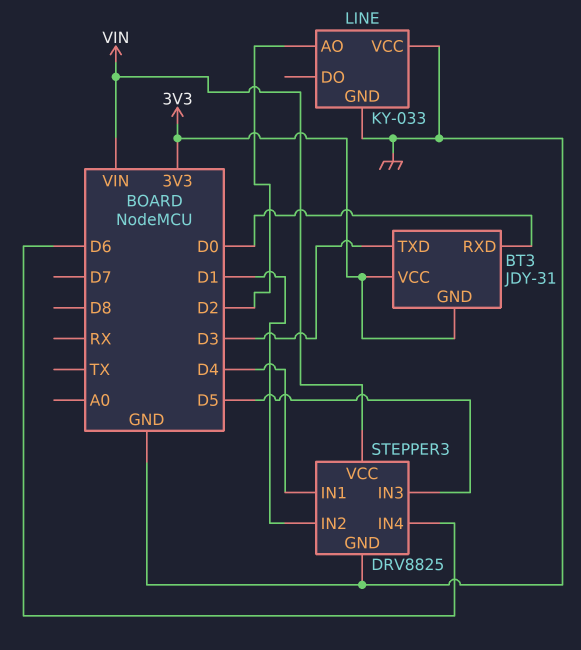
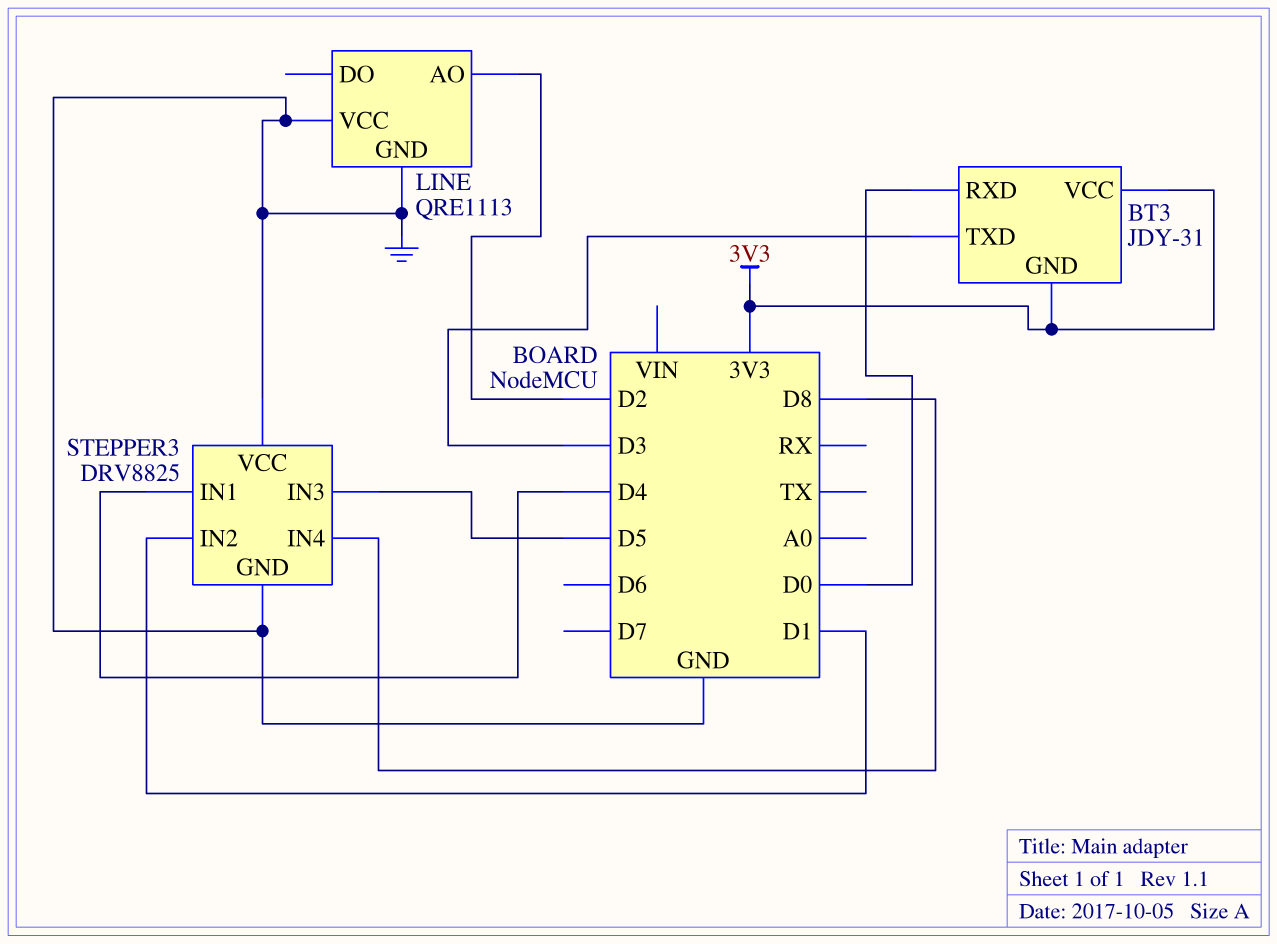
LINE: KY-033 -> QRE1113
STEPPER3 pin IN4: D6 -> D8
STEPPER3 pin VCC: VIN -> GND

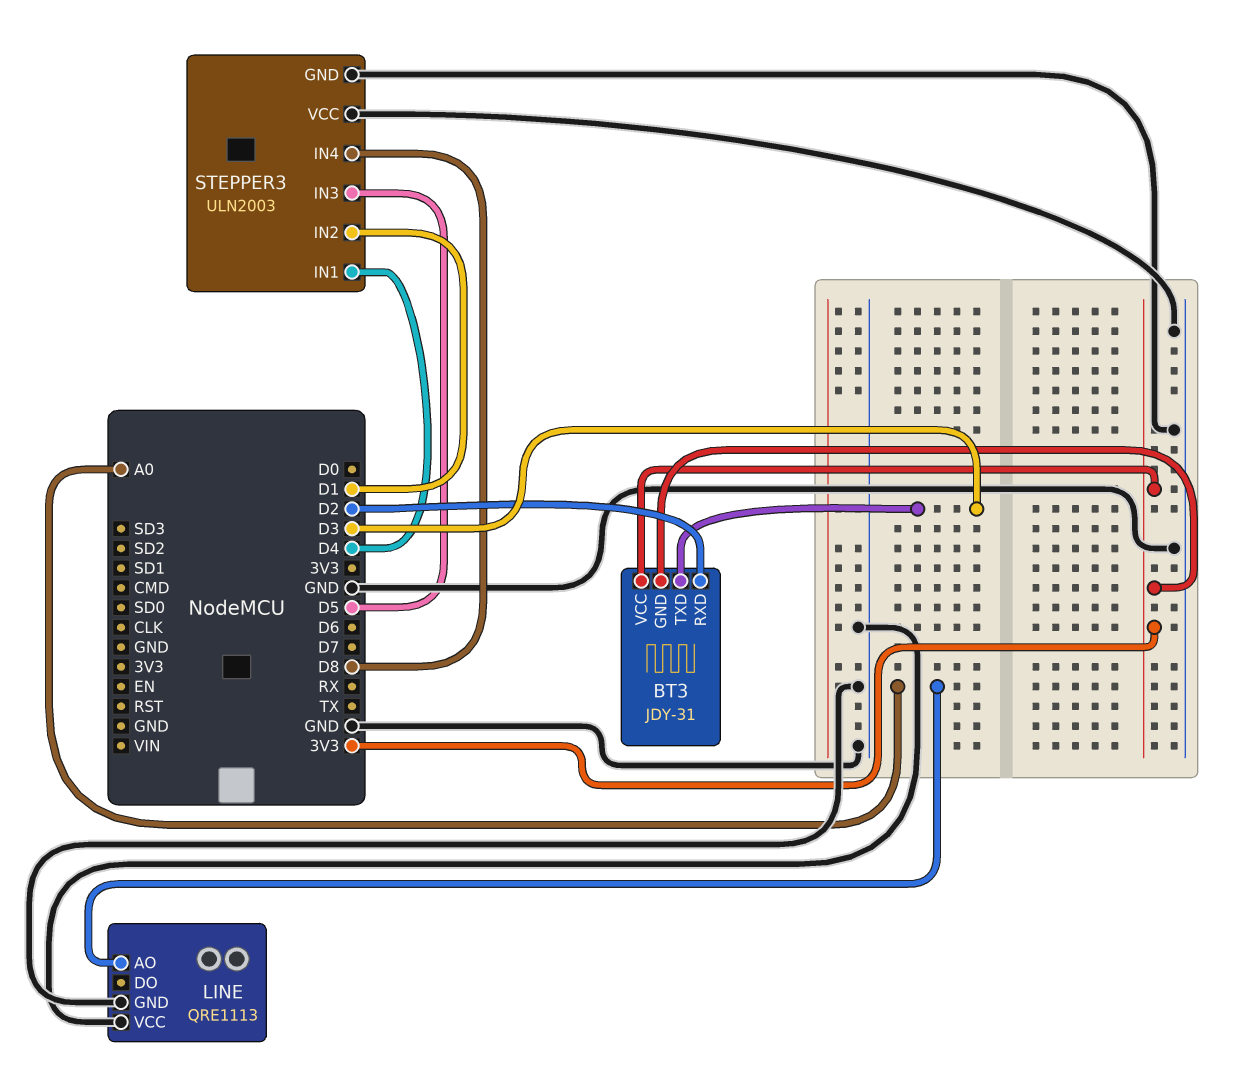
BT3 pin RXD: D0 -> D2
LINE pin AO: D2 -> A0
STEPPER3: DRV8825 -> ULN2003

